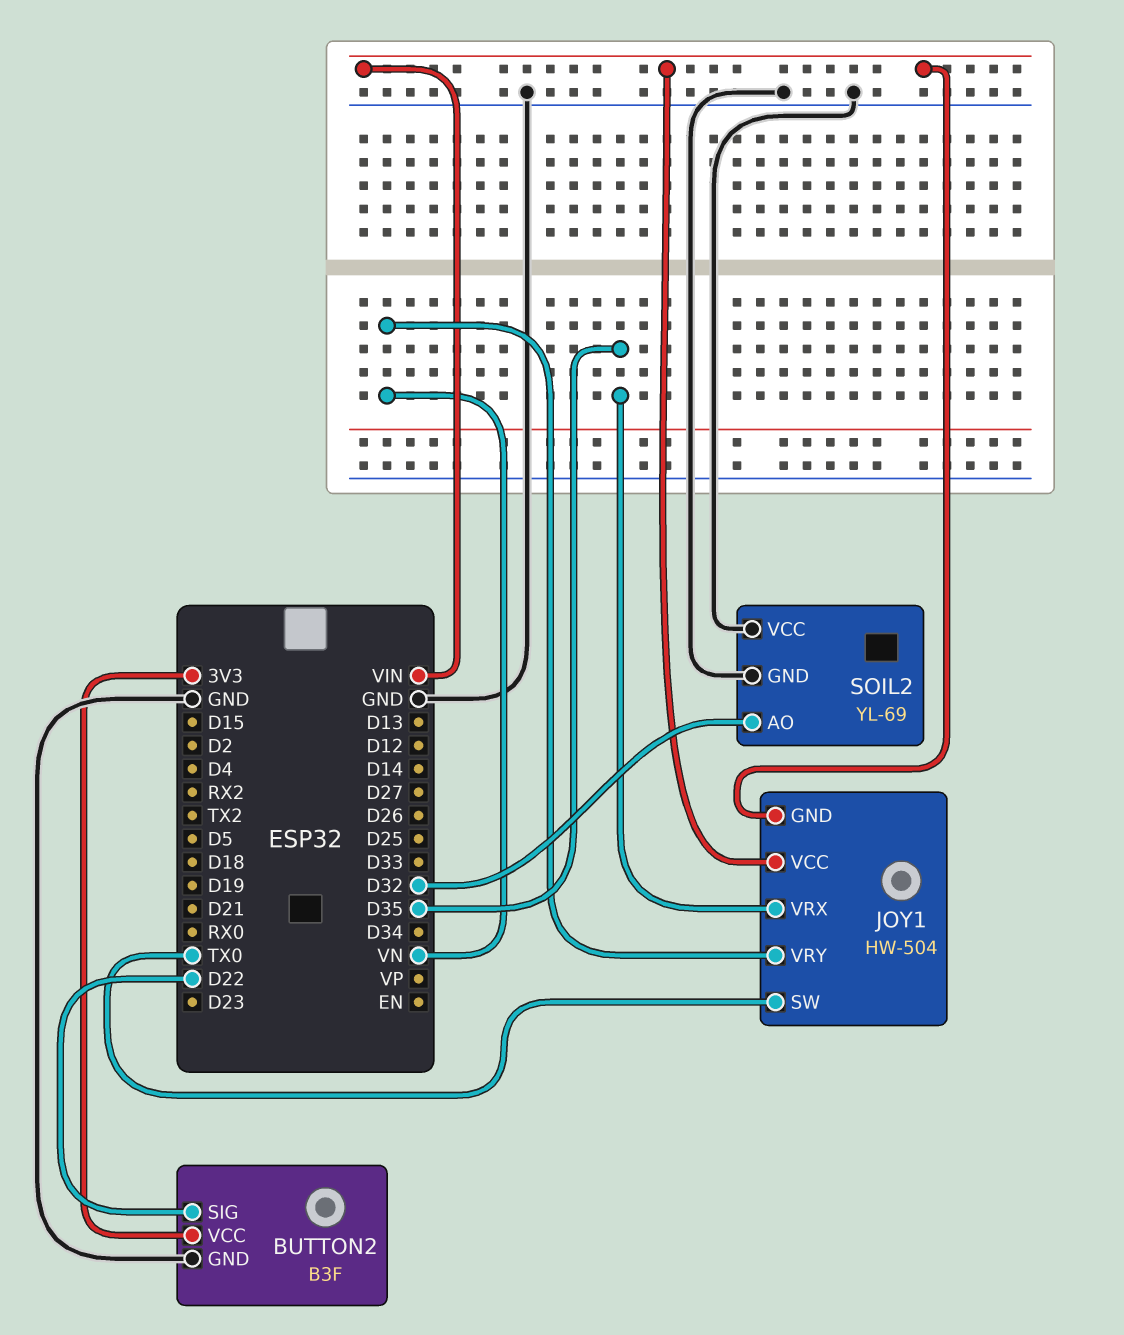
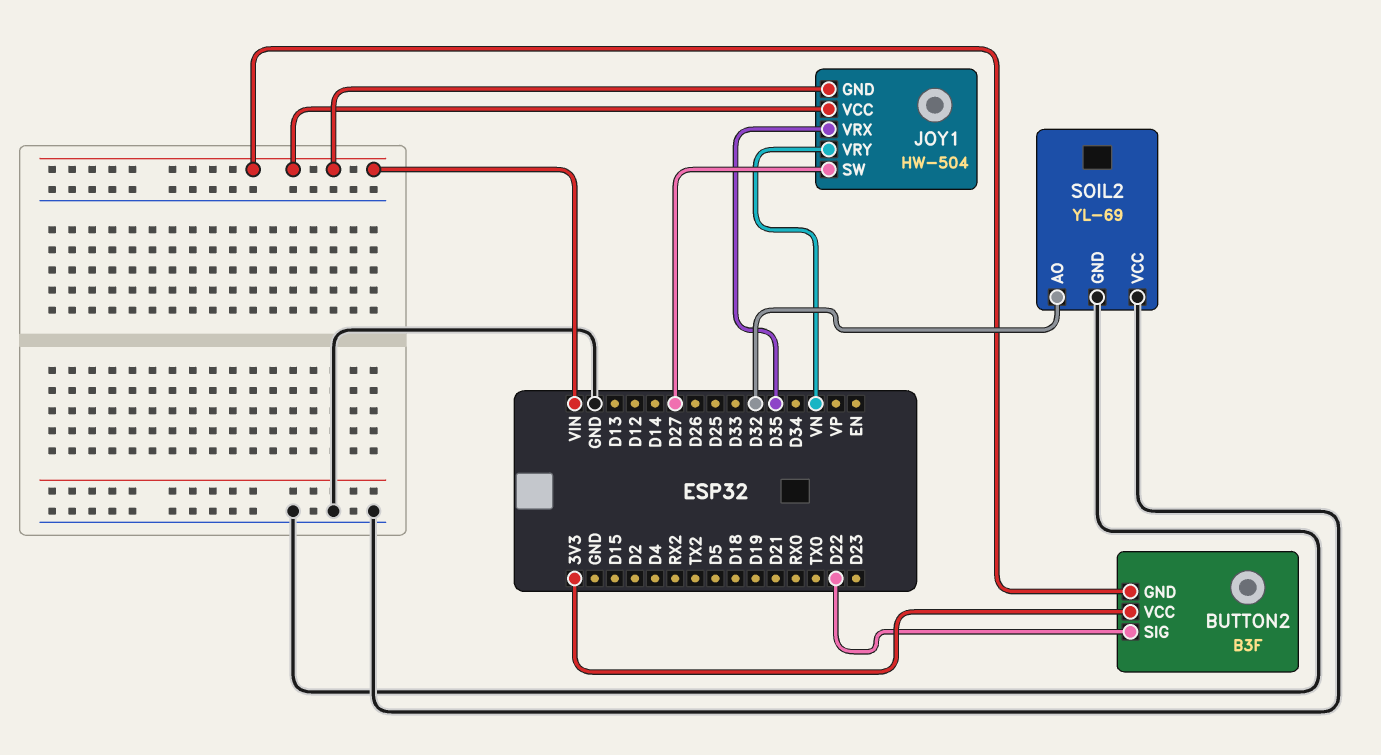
BUTTON2 pin GND: GND -> VIN
JOY1 pin SW: TX0 -> D27

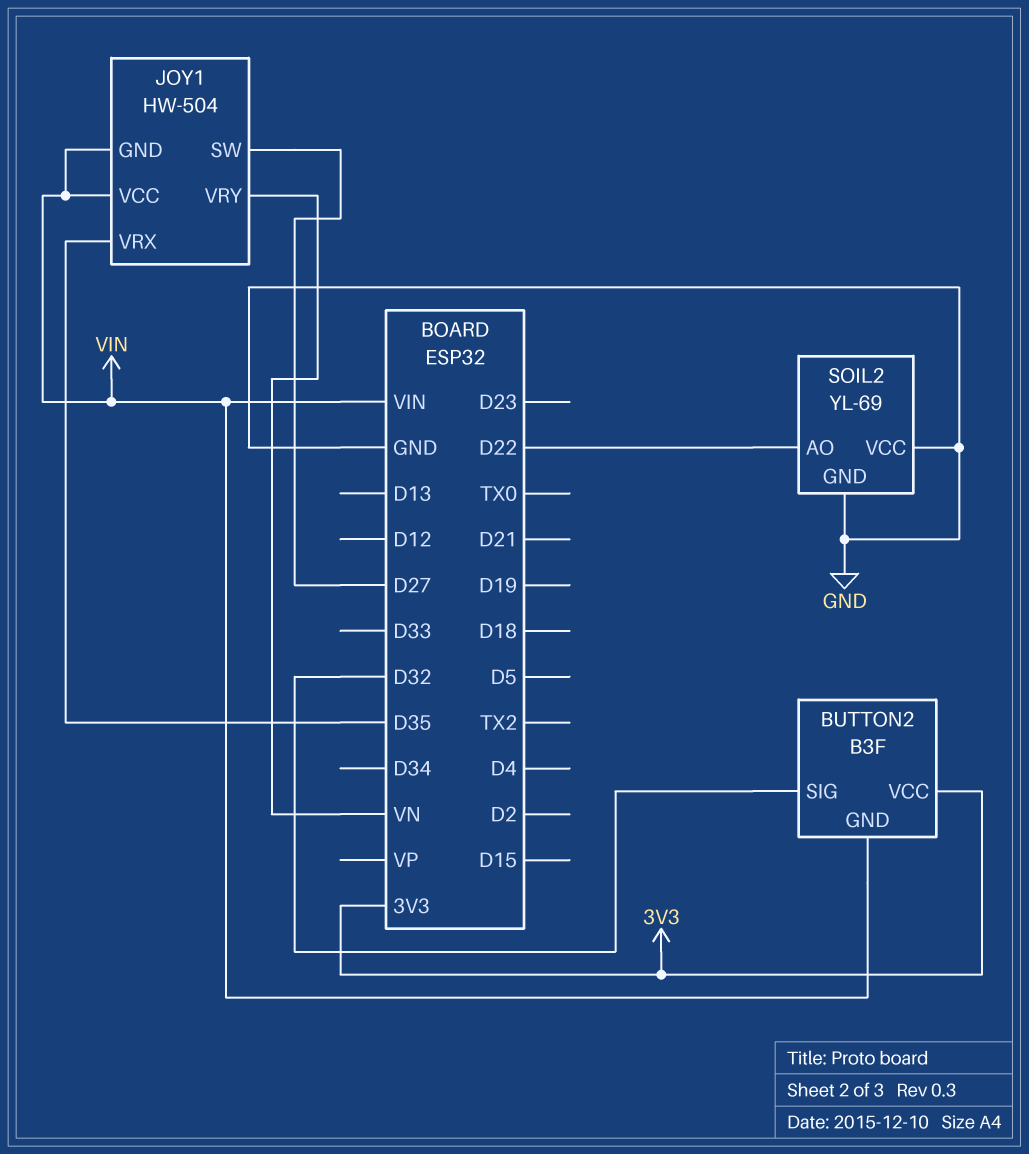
BUTTON2 pin SIG: D22 -> D32
SOIL2 pin AO: D32 -> D22

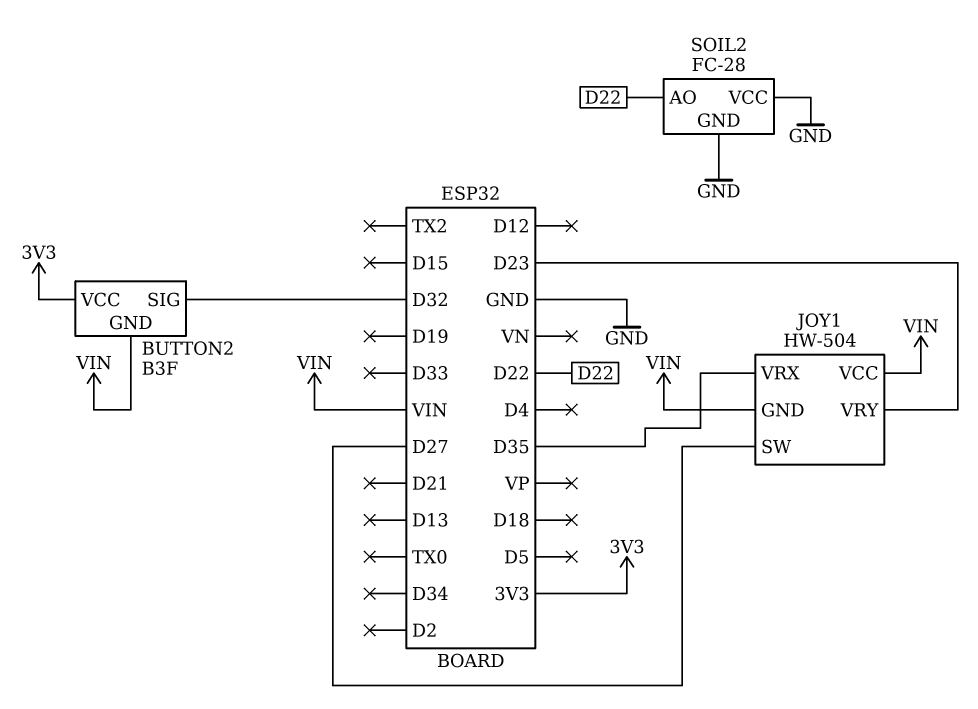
JOY1 pin VRY: VN -> D23
SOIL2: YL-69 -> FC-28

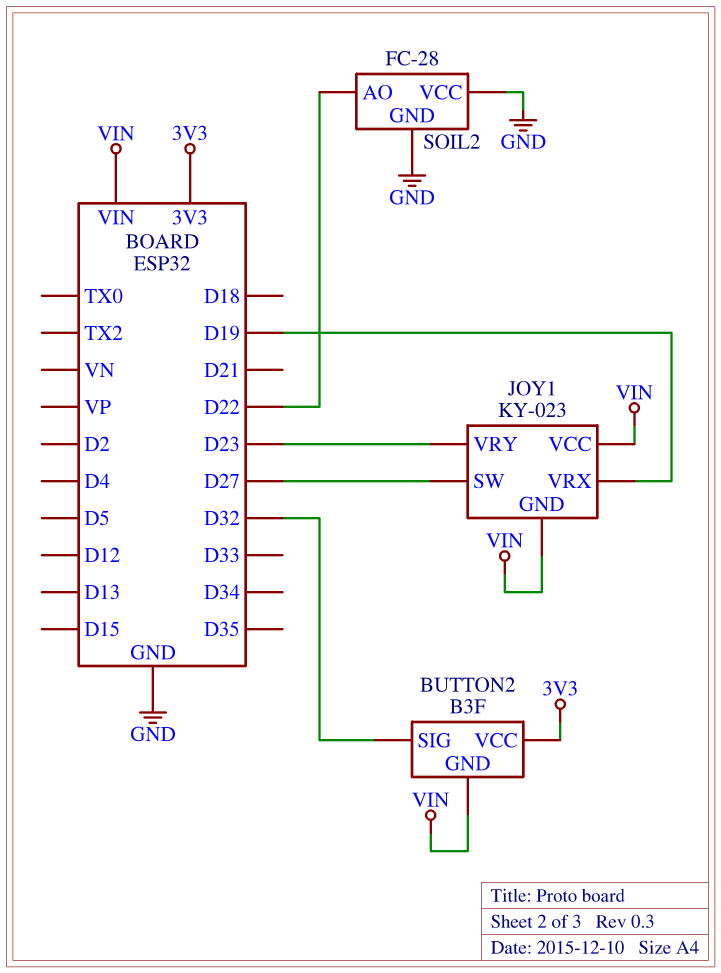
JOY1: HW-504 -> KY-023
JOY1 pin VRX: D35 -> D19

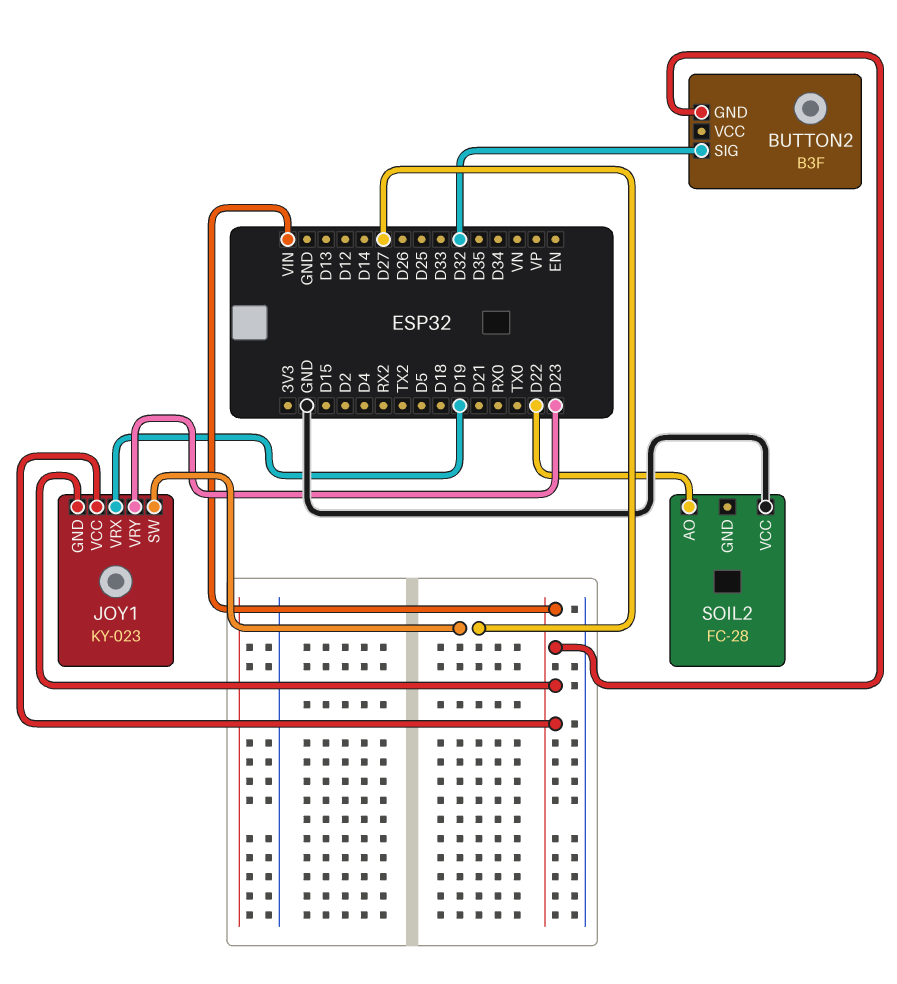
BUTTON2 pin VCC: 3V3 -> none
SOIL2 pin GND: GND -> none

